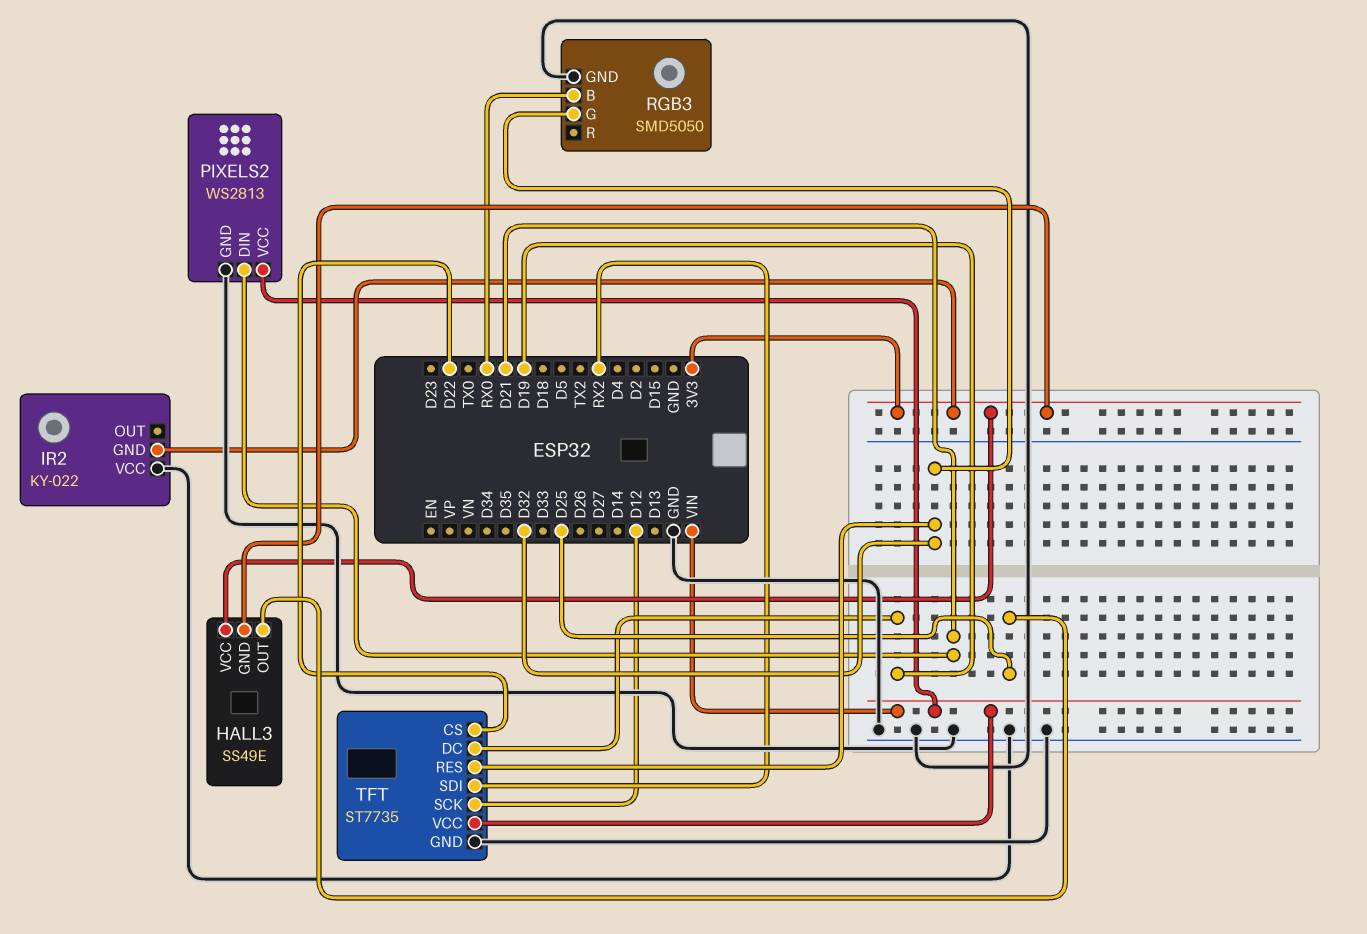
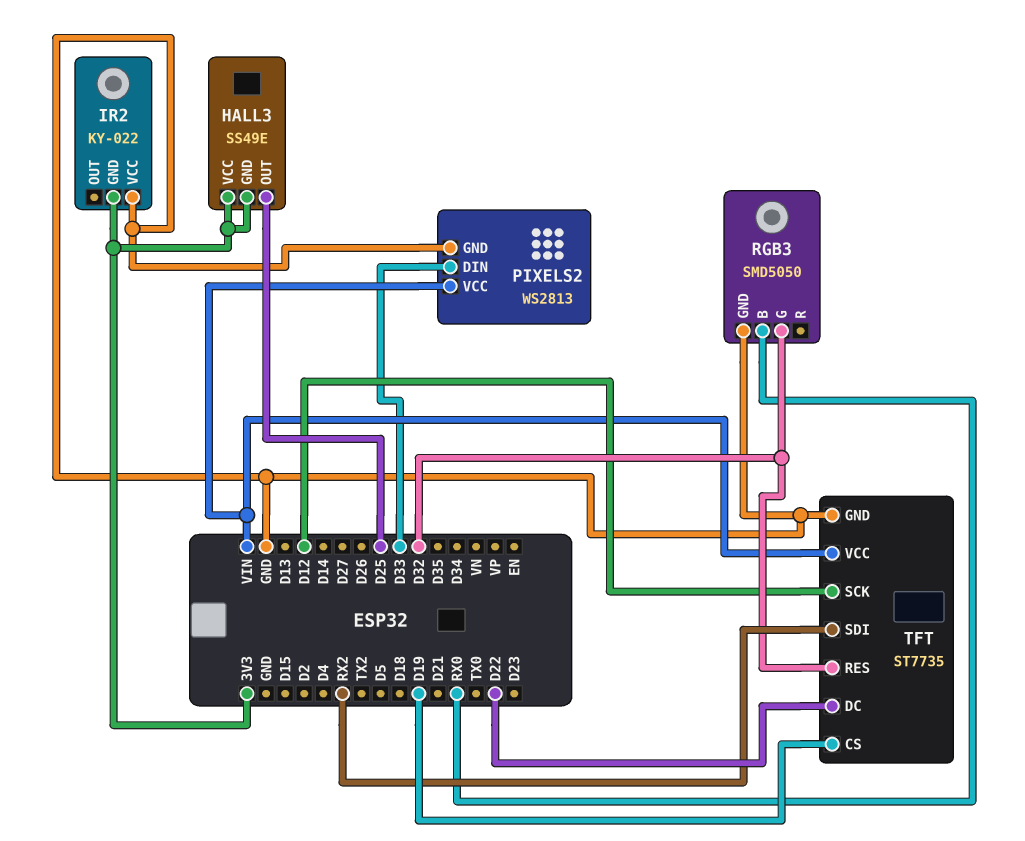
PIXELS2 pin DIN: D21 -> D33
TFT pin CS: D22 -> D19
TFT pin DC: D19 -> D22

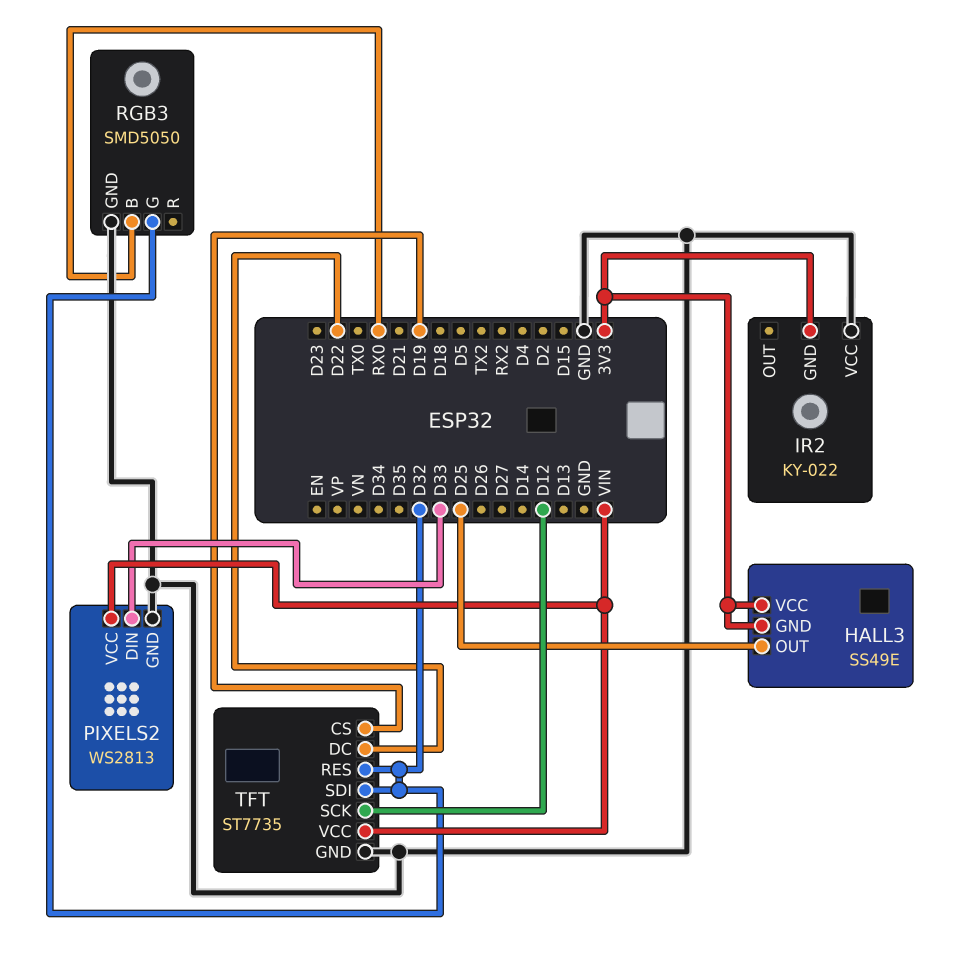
TFT pin SDI: RX2 -> D32

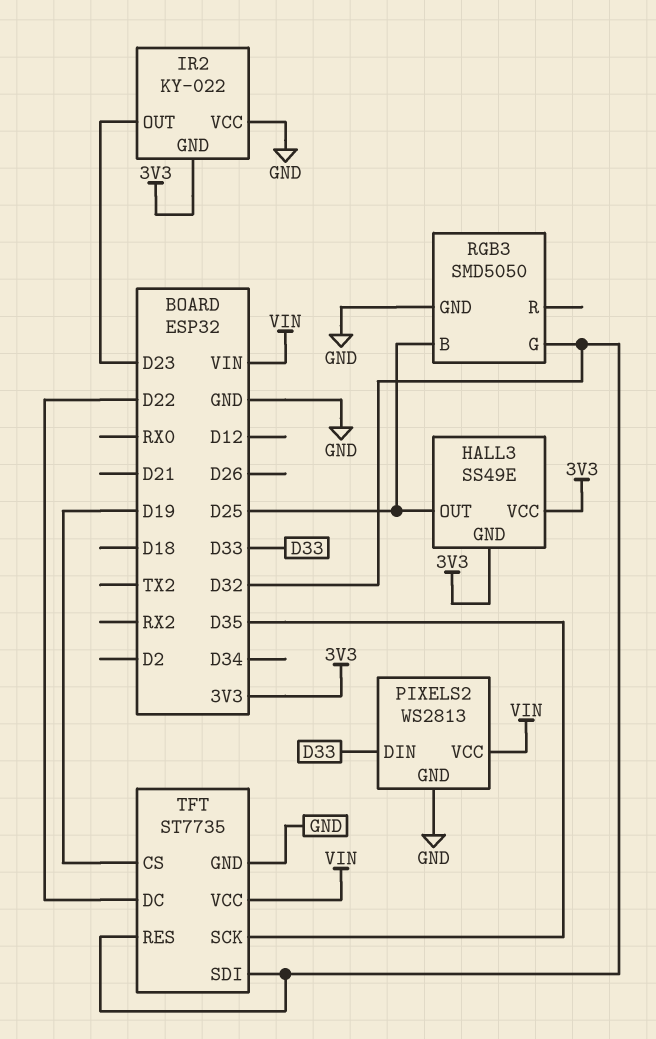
IR2 pin OUT: none -> D23
RGB3 pin B: RX0 -> D25
TFT pin SCK: D12 -> D35

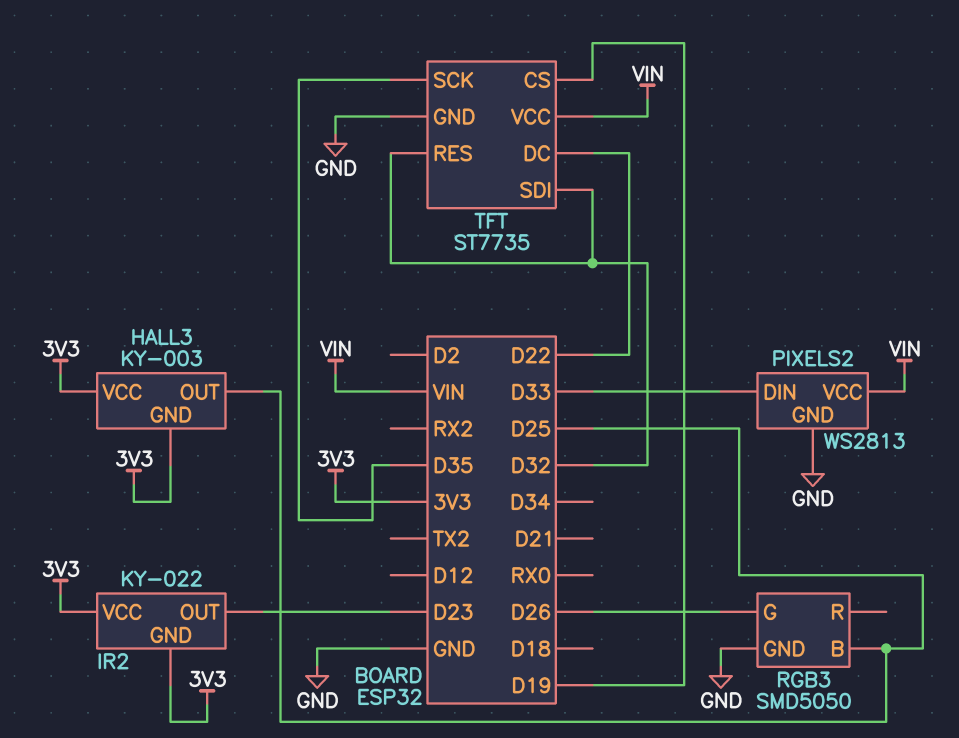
HALL3: SS49E -> KY-003
IR2 pin VCC: GND -> 3V3
RGB3 pin G: D32 -> D26

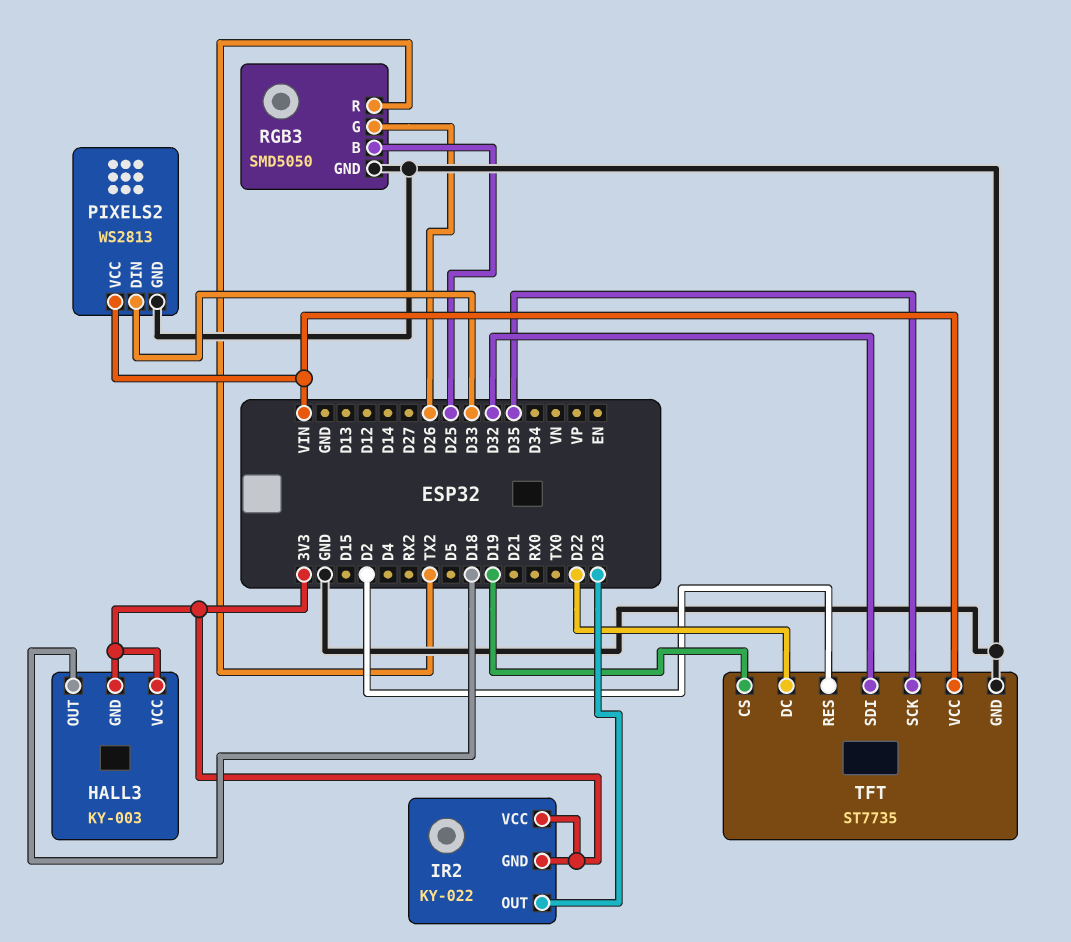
HALL3 pin OUT: D25 -> D18
RGB3 pin R: none -> TX2
TFT pin RES: D32 -> D2

